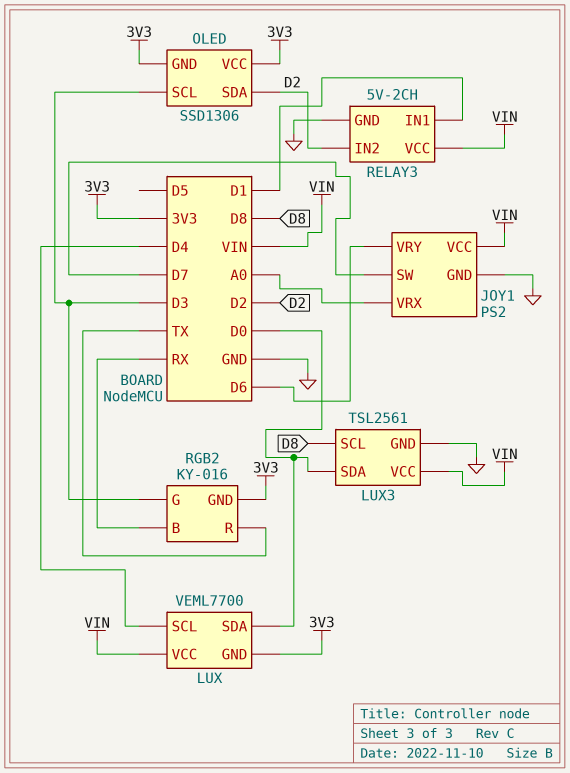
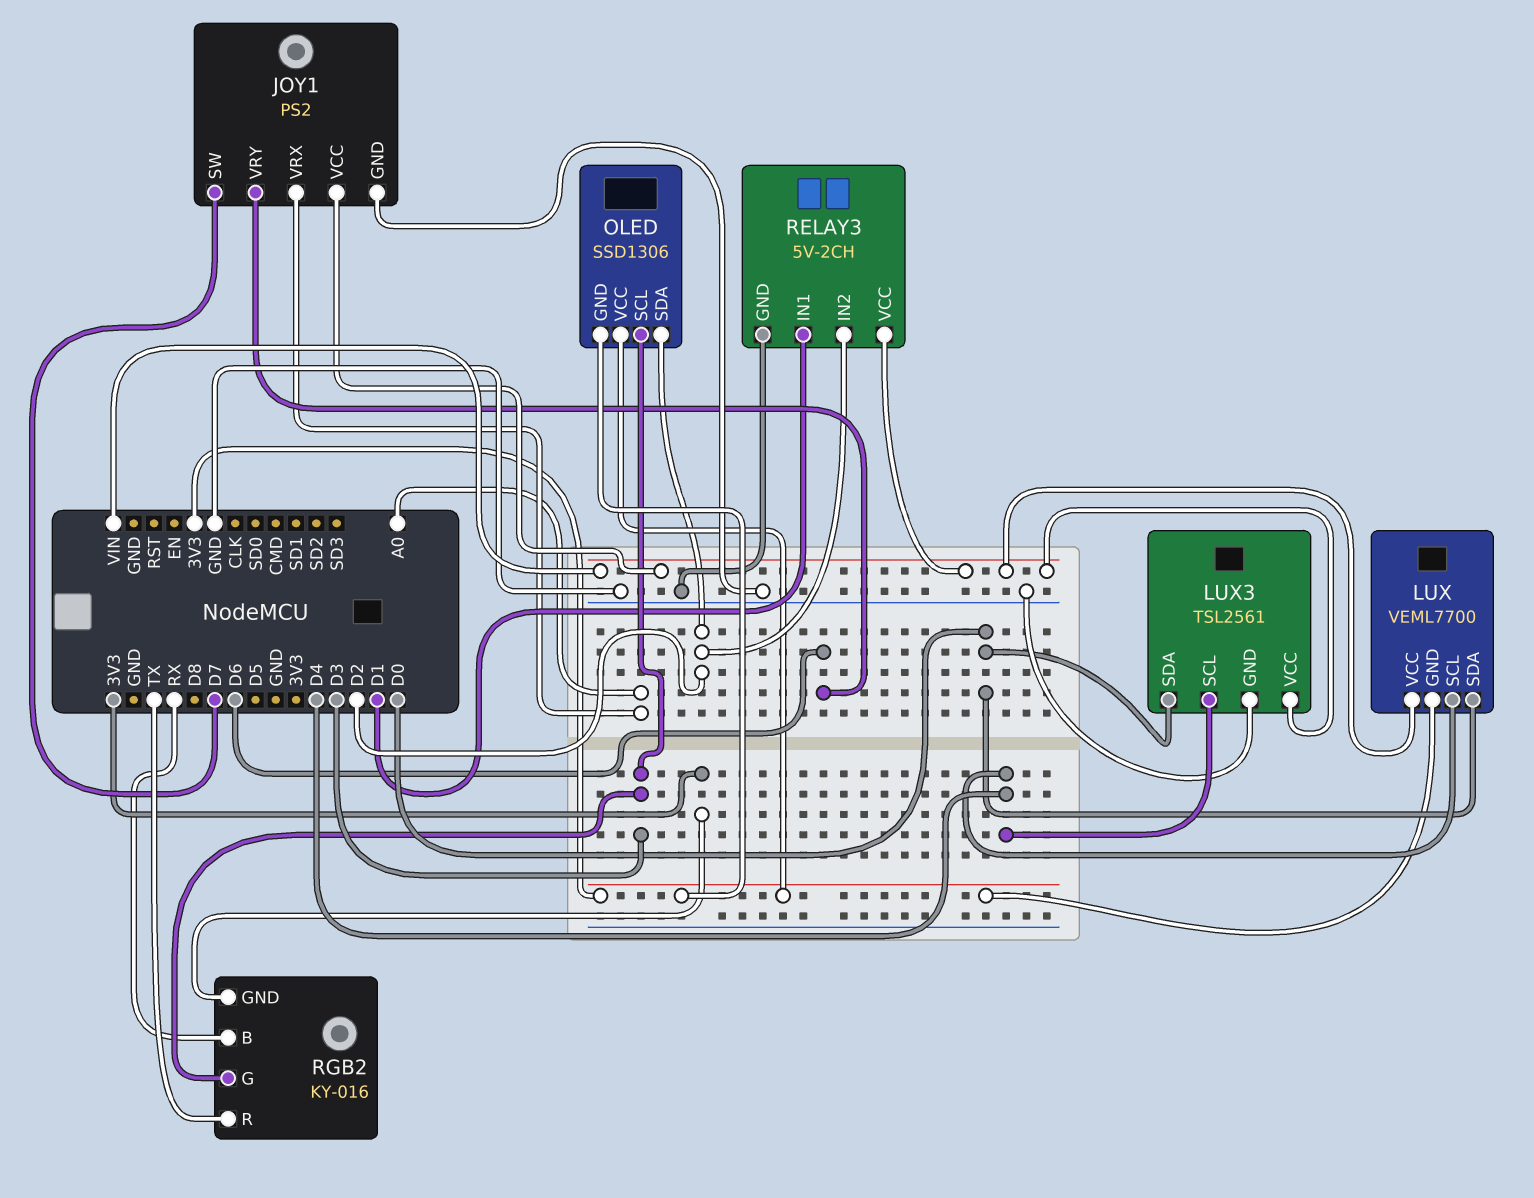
LUX3 pin SCL: D8 -> D4

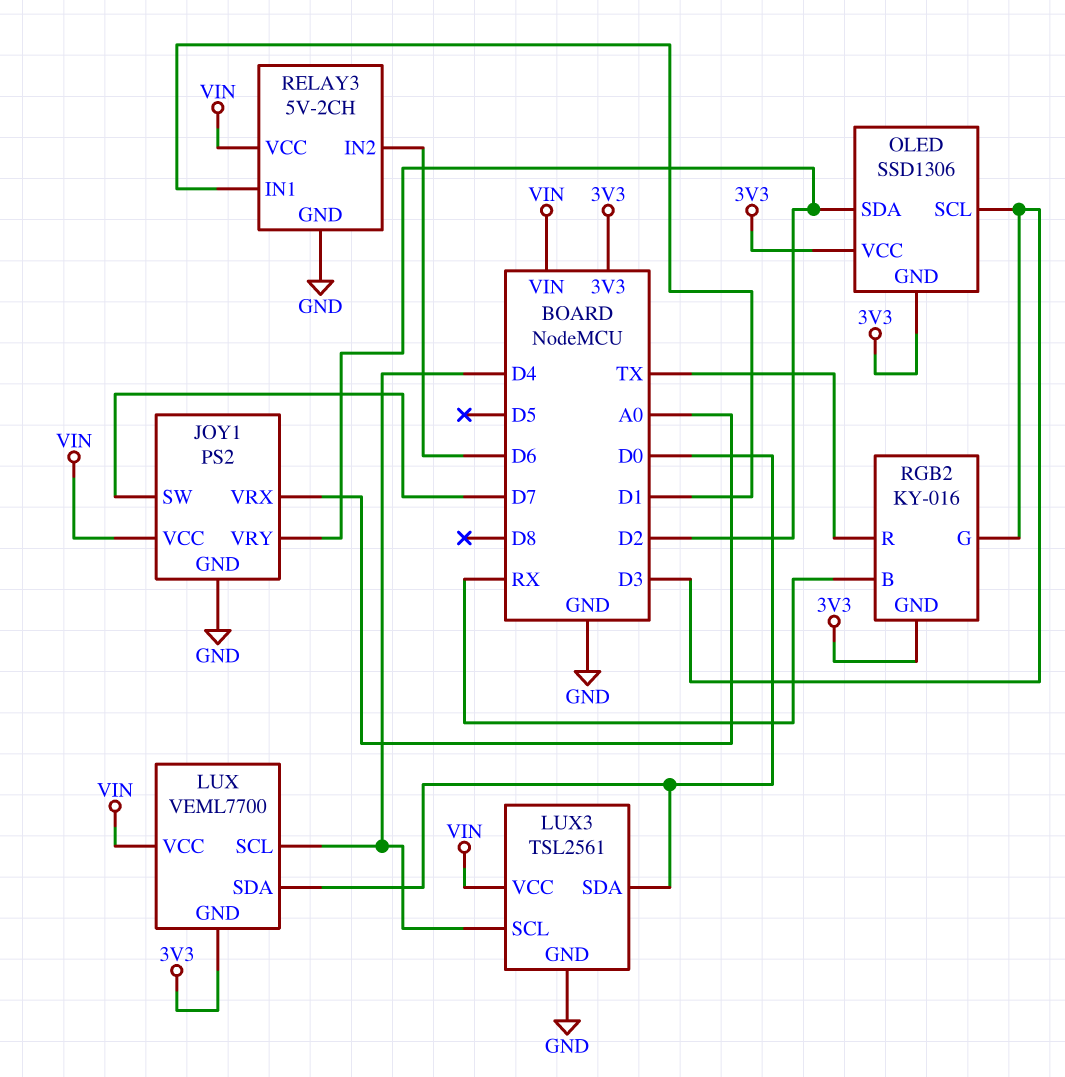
JOY1 pin VRY: D6 -> D2
RELAY3 pin IN2: D2 -> D6

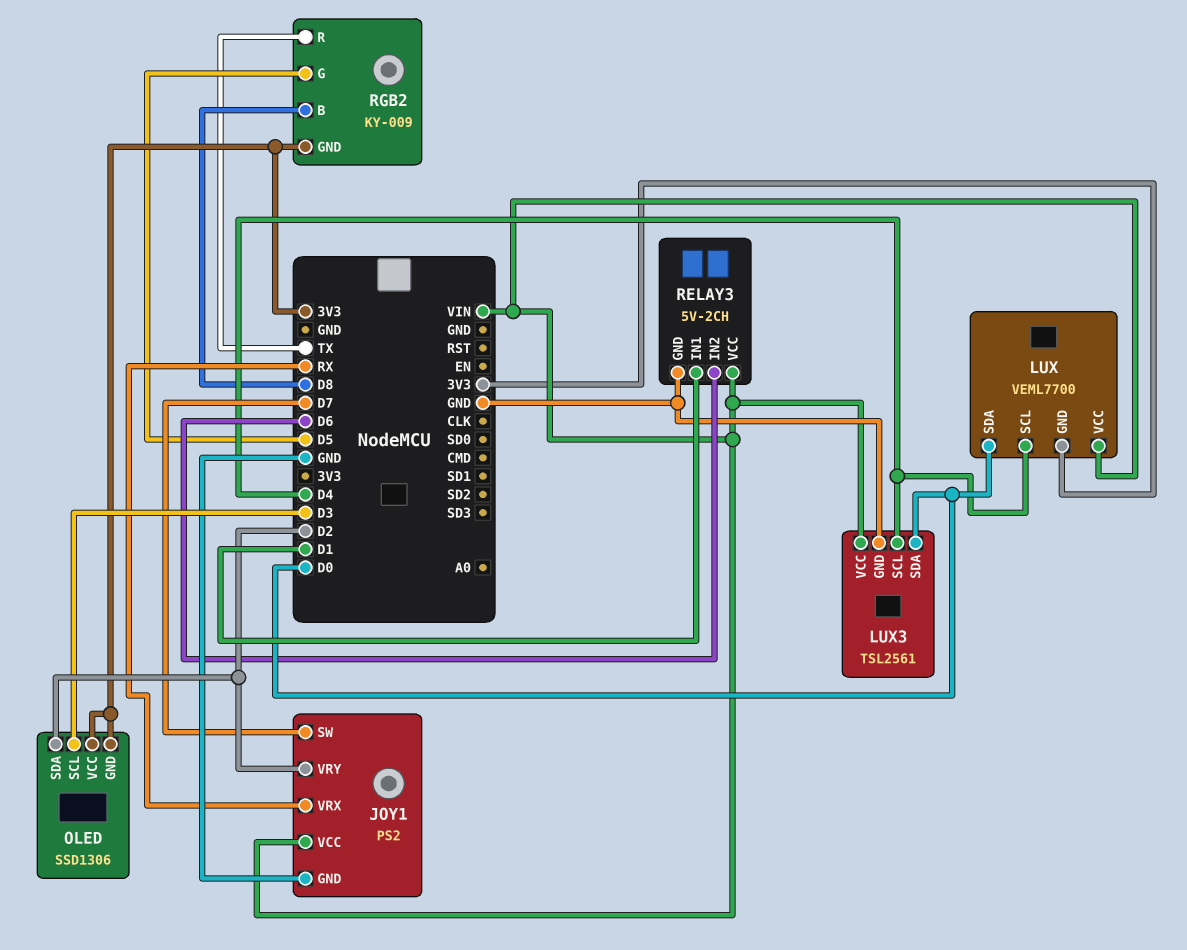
JOY1 pin VRX: A0 -> RX
RGB2: KY-016 -> KY-009
RGB2 pin B: RX -> D8
RGB2 pin G: D3 -> D5

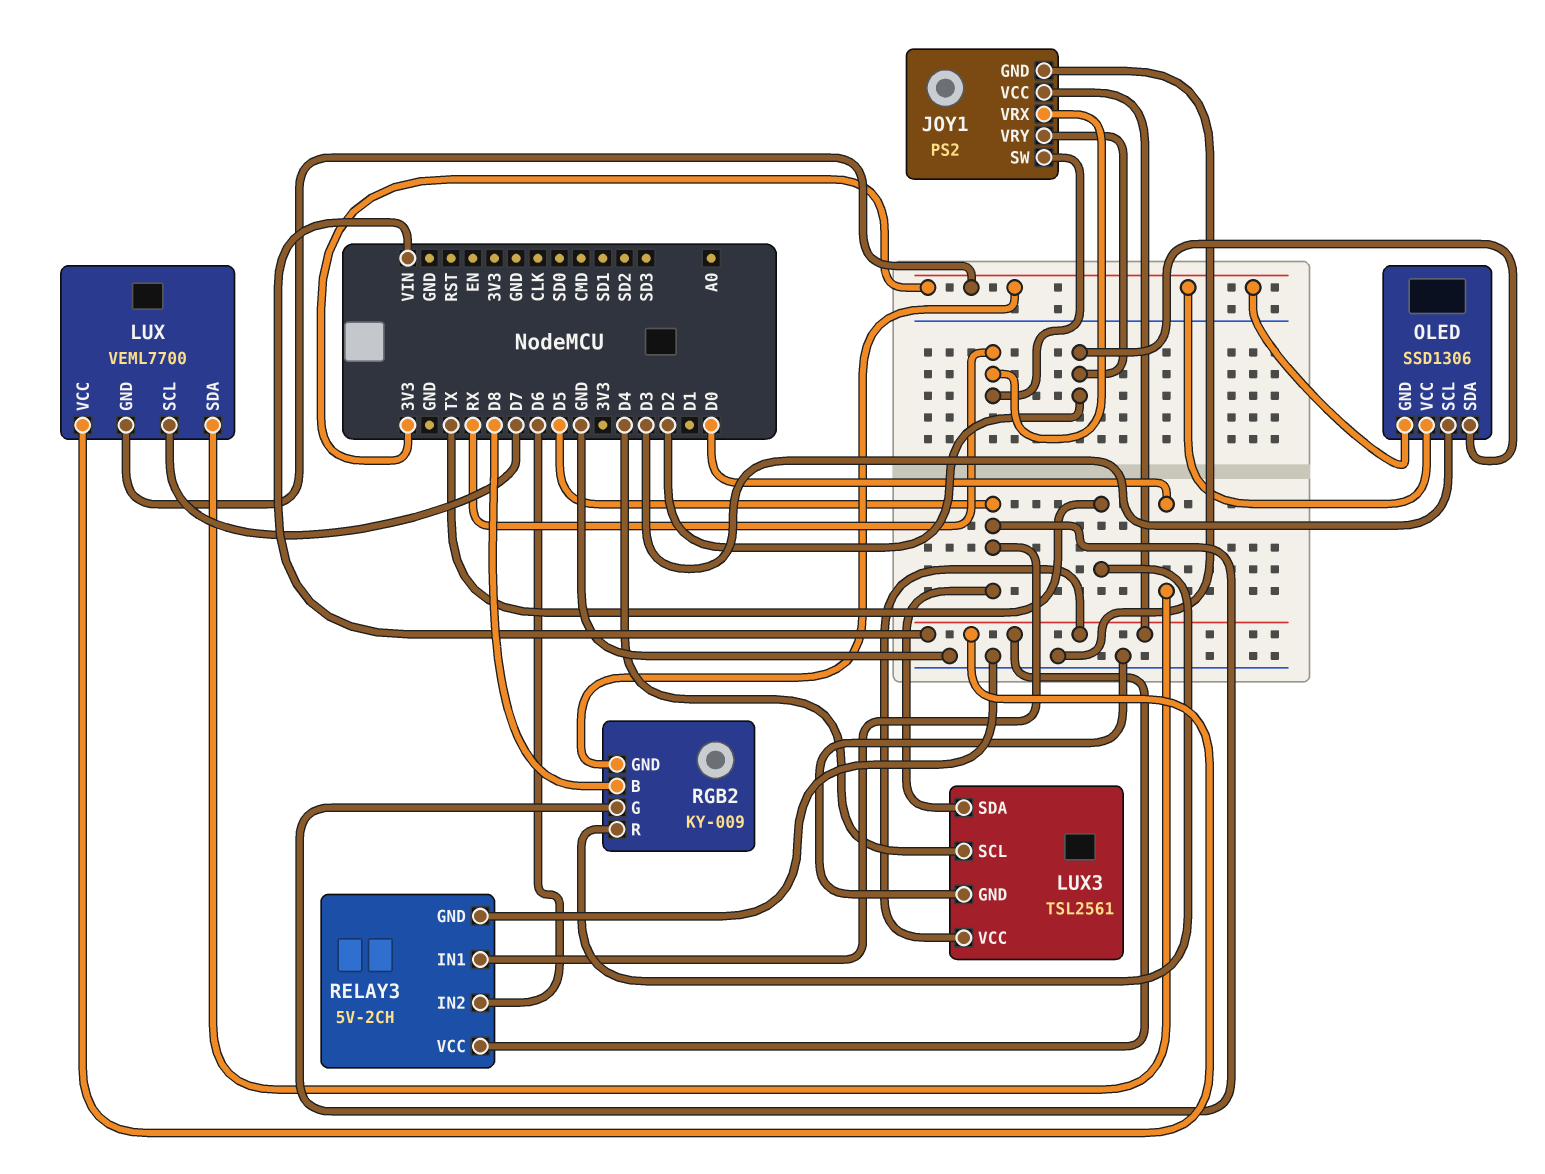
JOY1 pin SW: D7 -> RX
LUX pin SCL: D4 -> D7
LUX3 pin SDA: D0 -> D5
RELAY3 pin IN1: D1 -> D5

